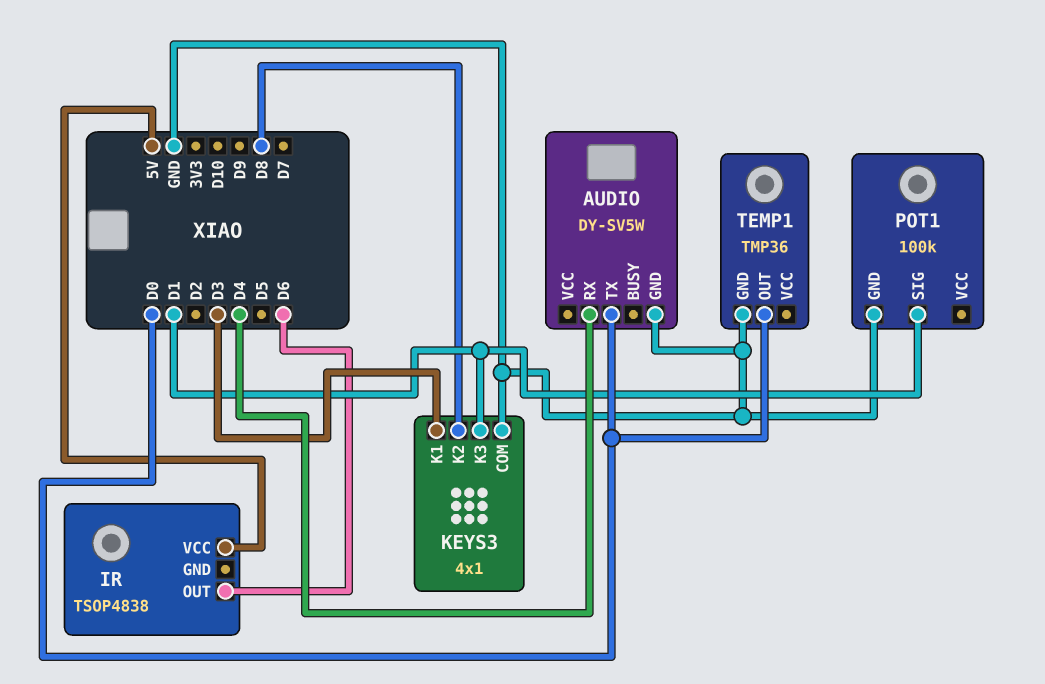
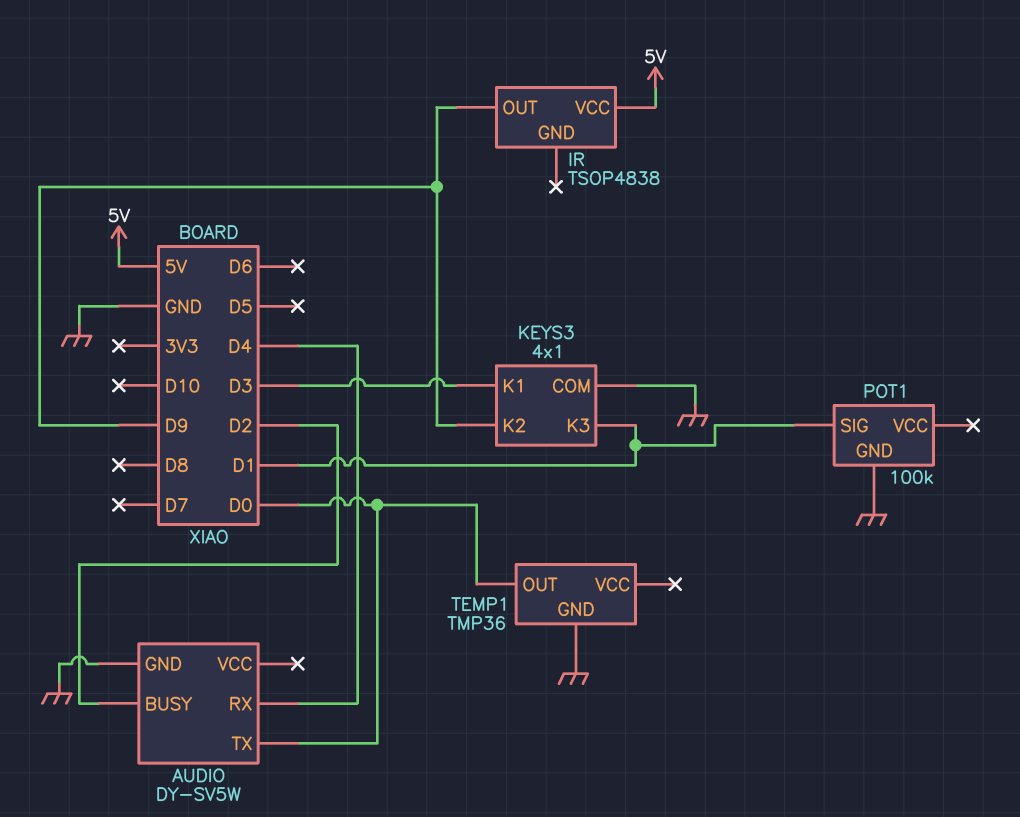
AUDIO pin BUSY: none -> D2
IR pin OUT: D6 -> D9
KEYS3 pin K2: D8 -> D9

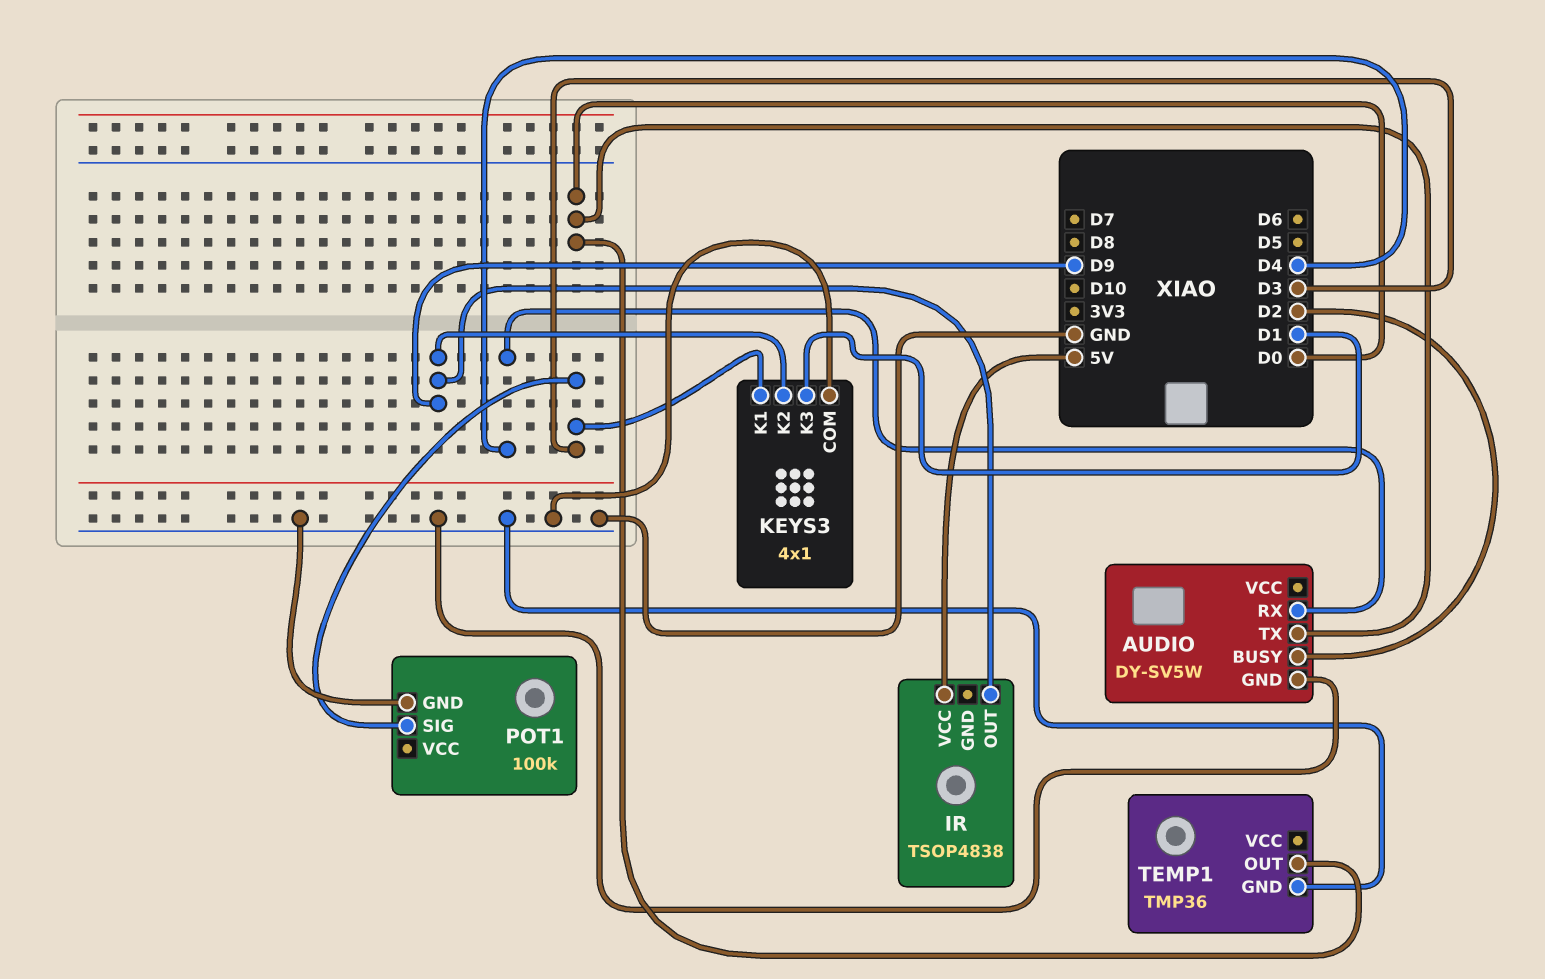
POT1 pin SIG: D1 -> D3

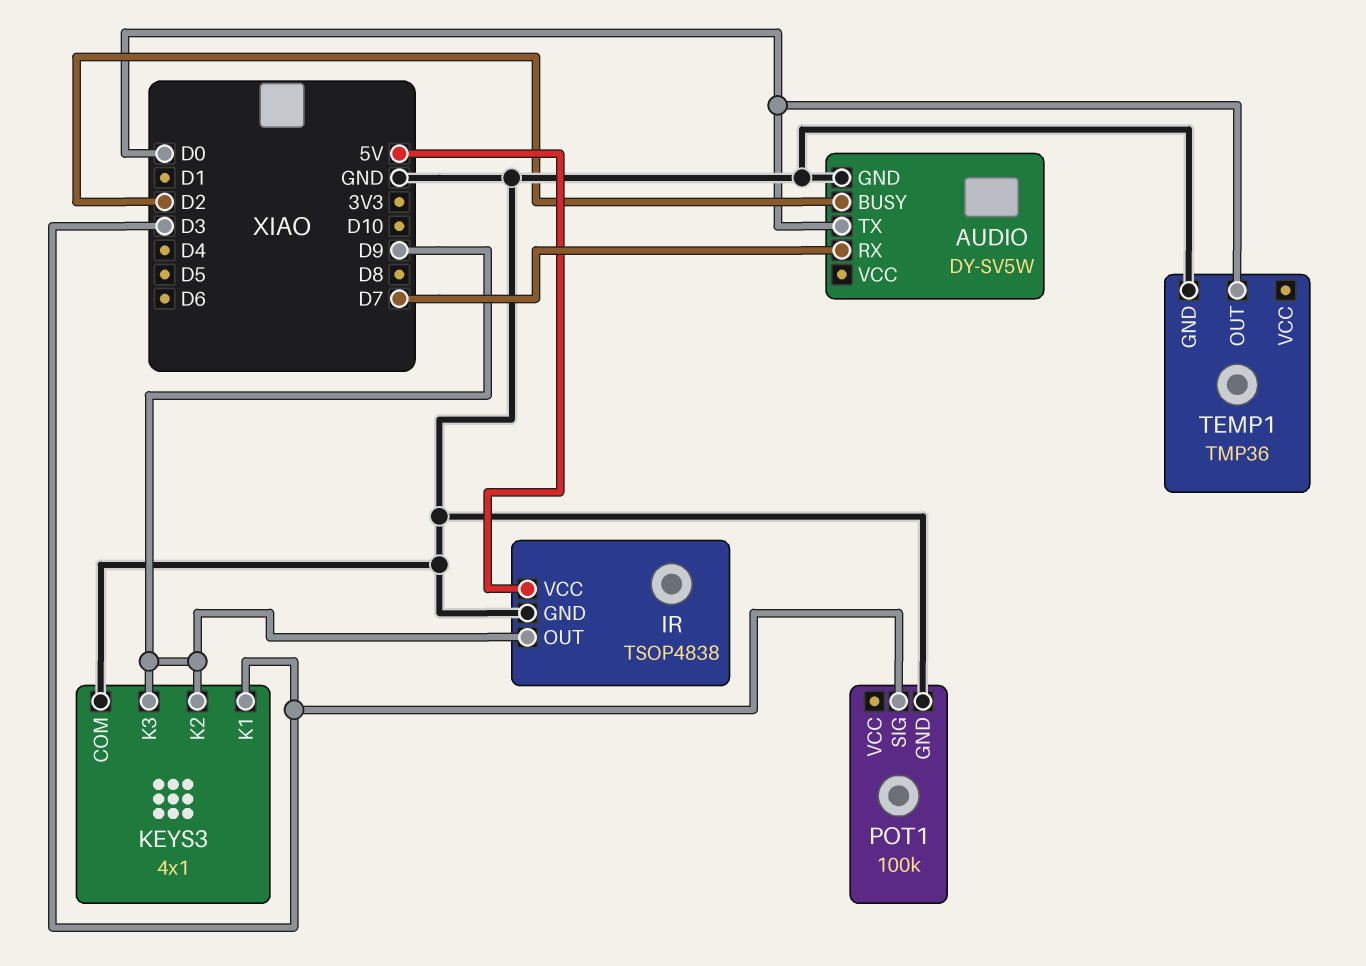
AUDIO pin RX: D4 -> D7
IR pin GND: none -> GND
KEYS3 pin K3: D1 -> D9

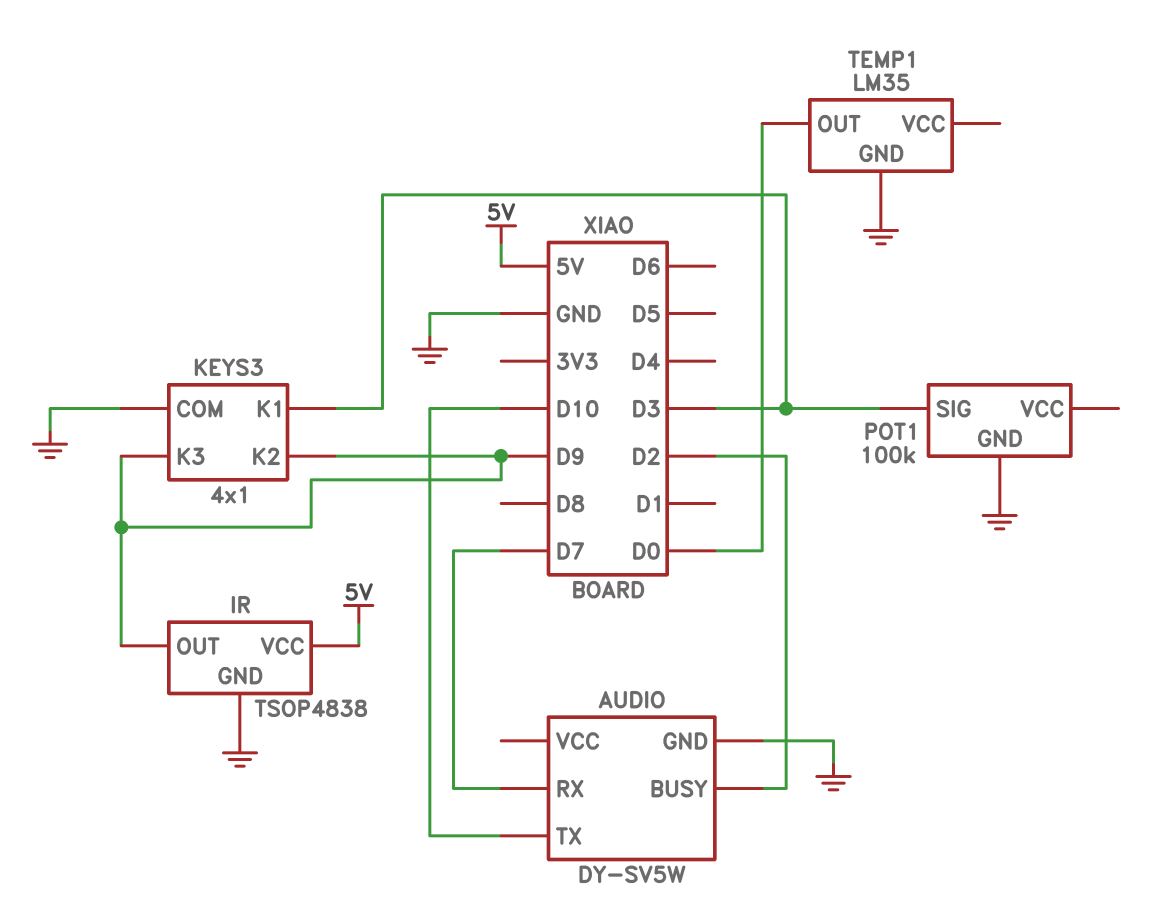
AUDIO pin TX: D0 -> D10
TEMP1: TMP36 -> LM35

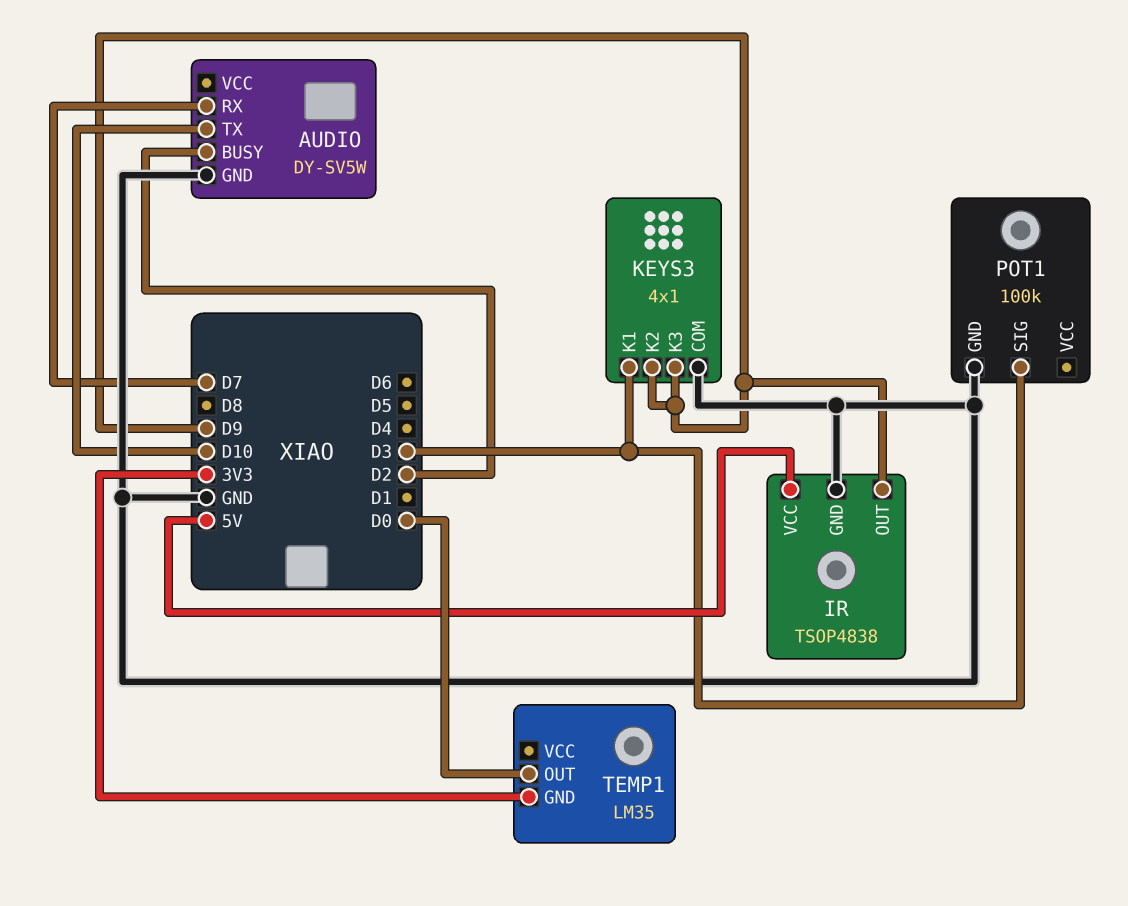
TEMP1 pin GND: GND -> 3V3

